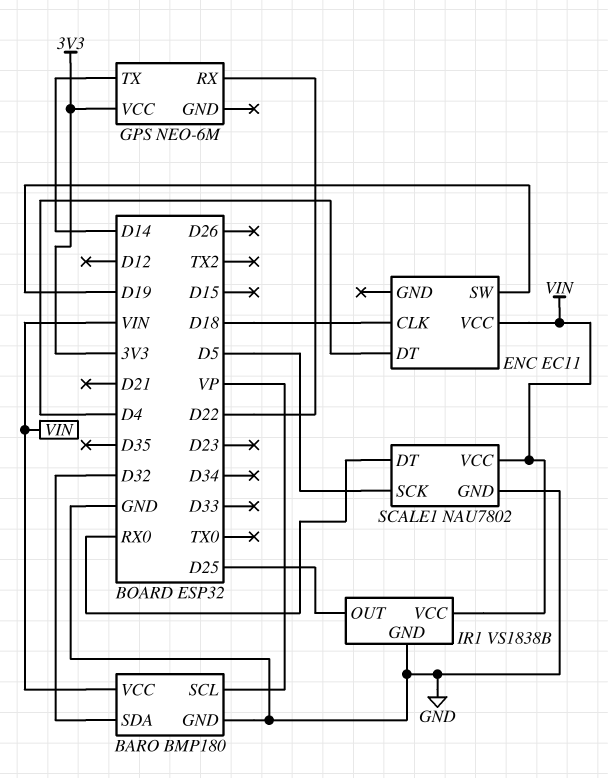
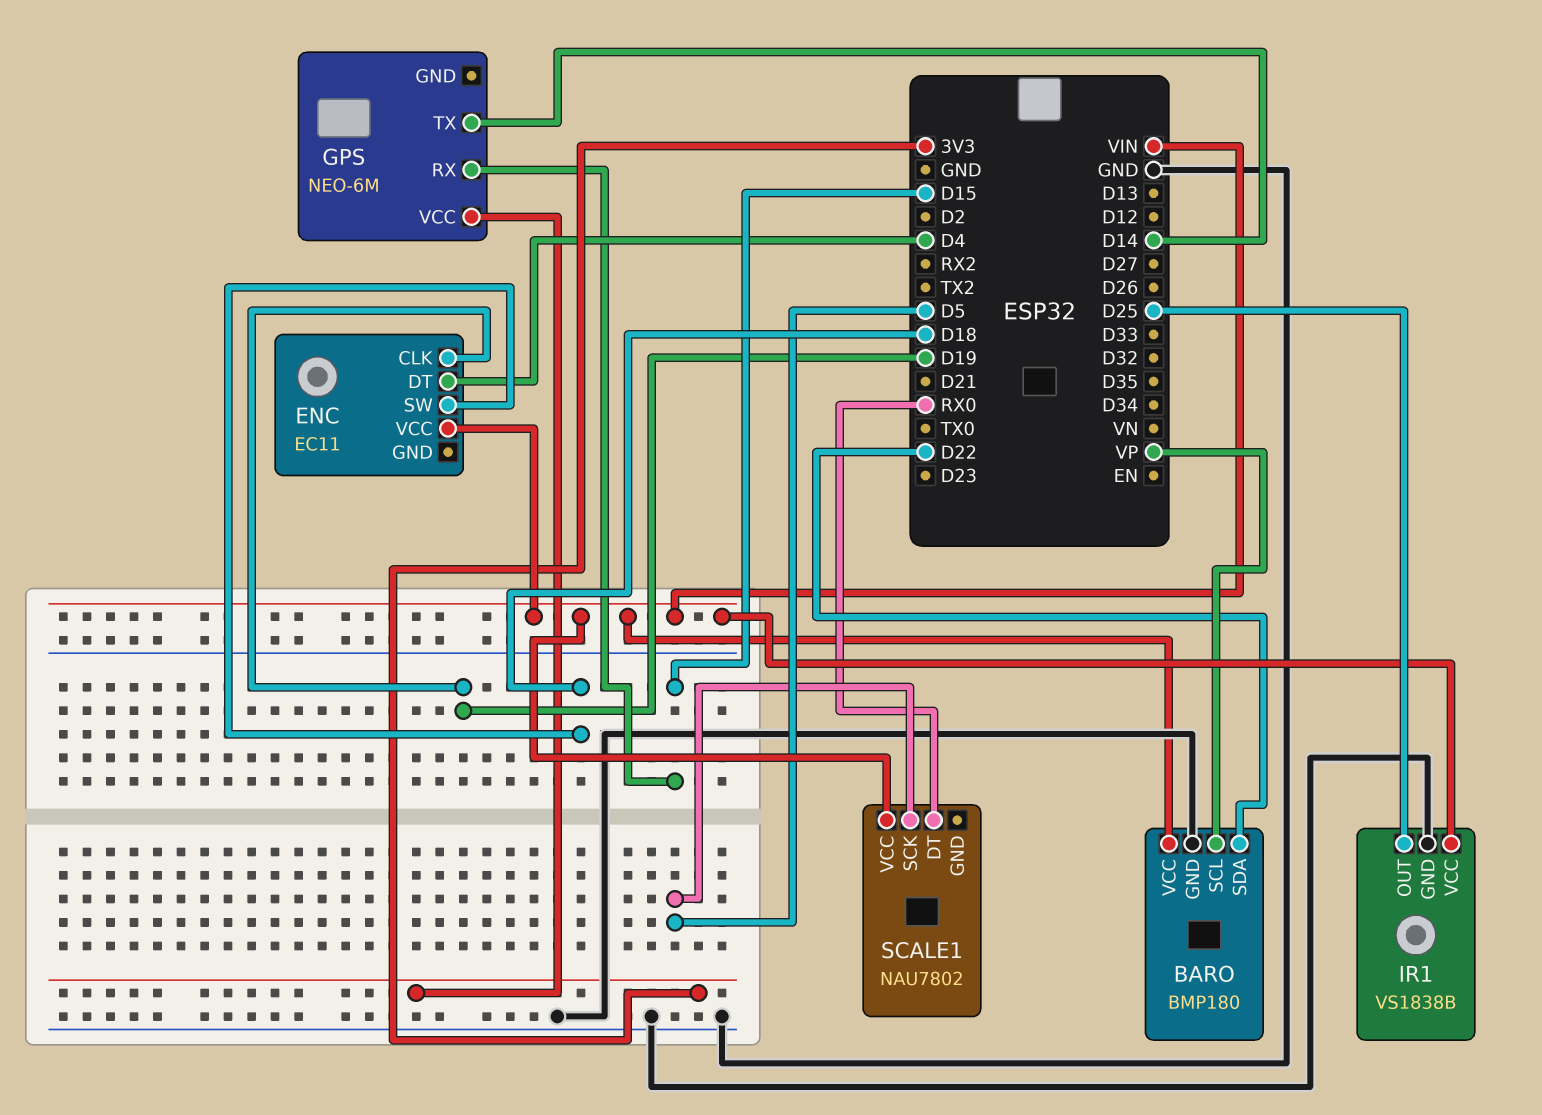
BARO pin SDA: D32 -> D22
ENC pin CLK: D18 -> D19
ENC pin SW: D19 -> D18
GPS pin RX: D22 -> D15
SCALE1 pin GND: GND -> none

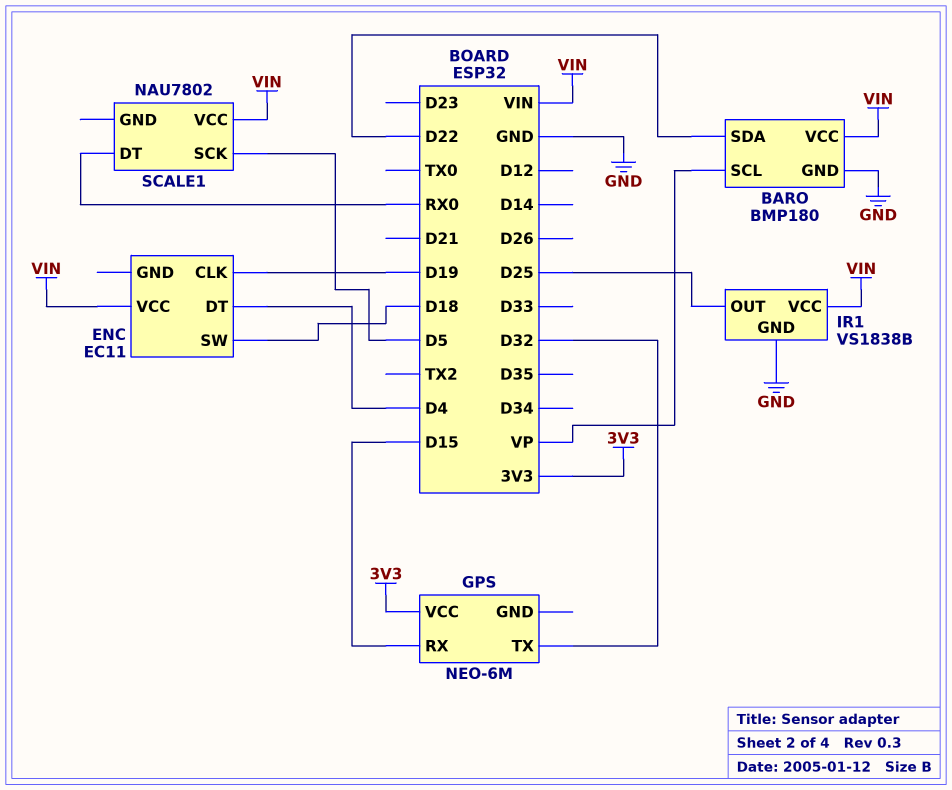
GPS pin TX: D14 -> D32

